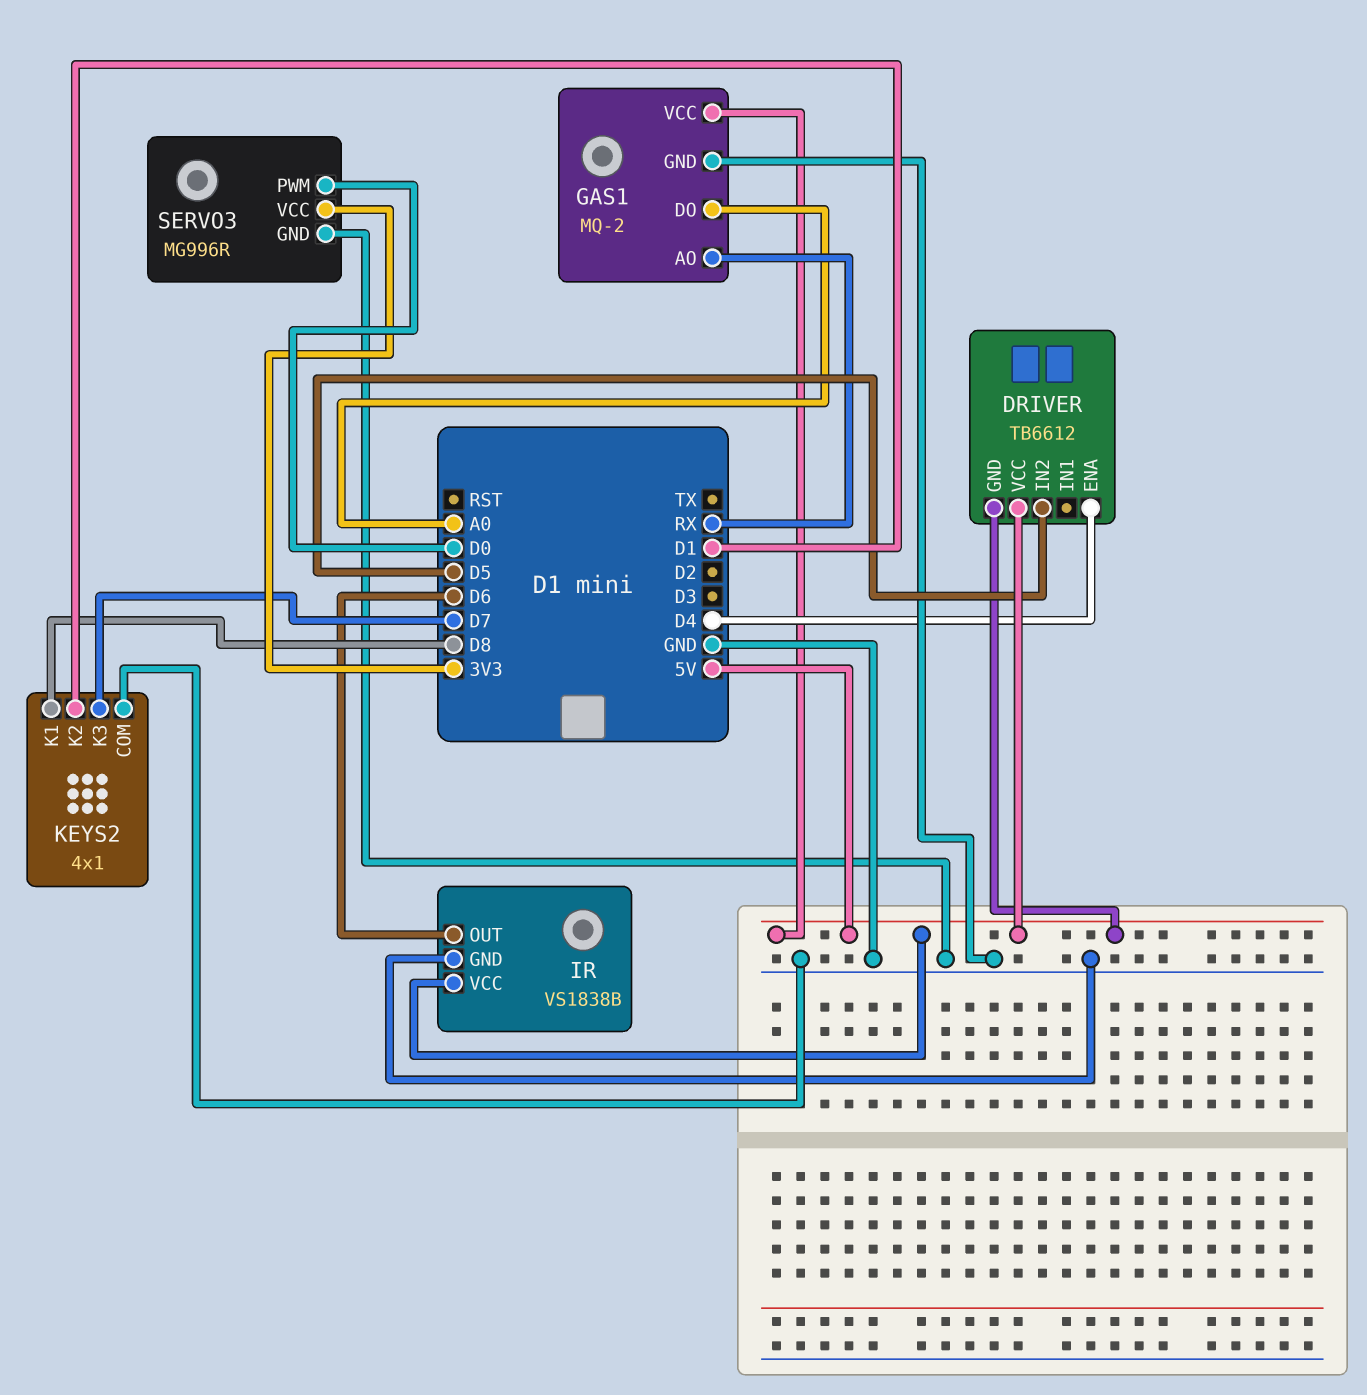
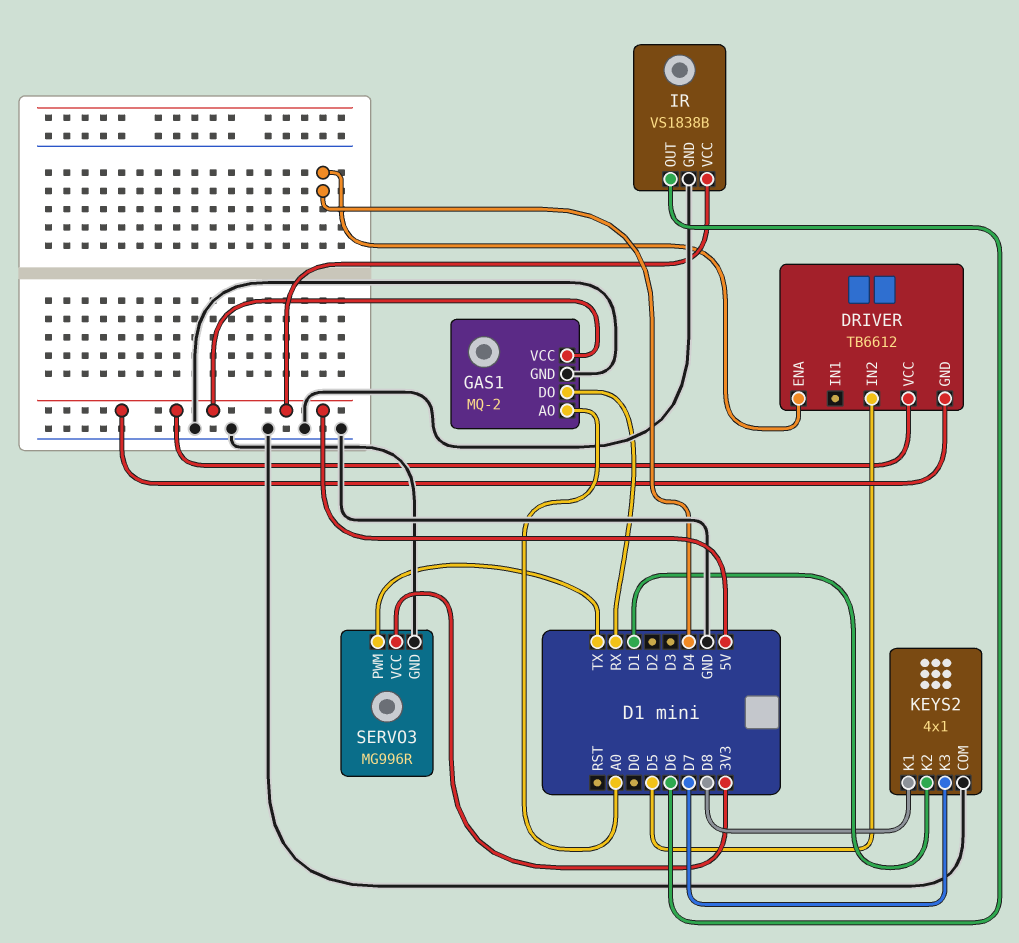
GAS1 pin AO: RX -> A0
GAS1 pin DO: A0 -> RX
SERVO3 pin PWM: D0 -> TX

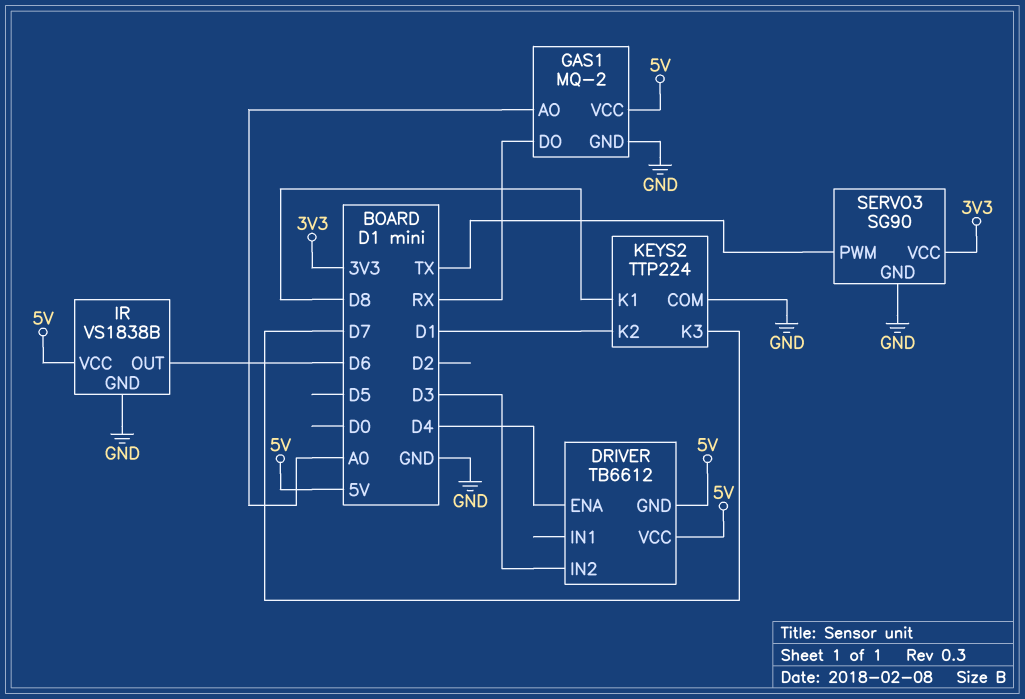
DRIVER pin IN2: D5 -> D3
KEYS2: 4x1 -> TTP224
SERVO3: MG996R -> SG90

